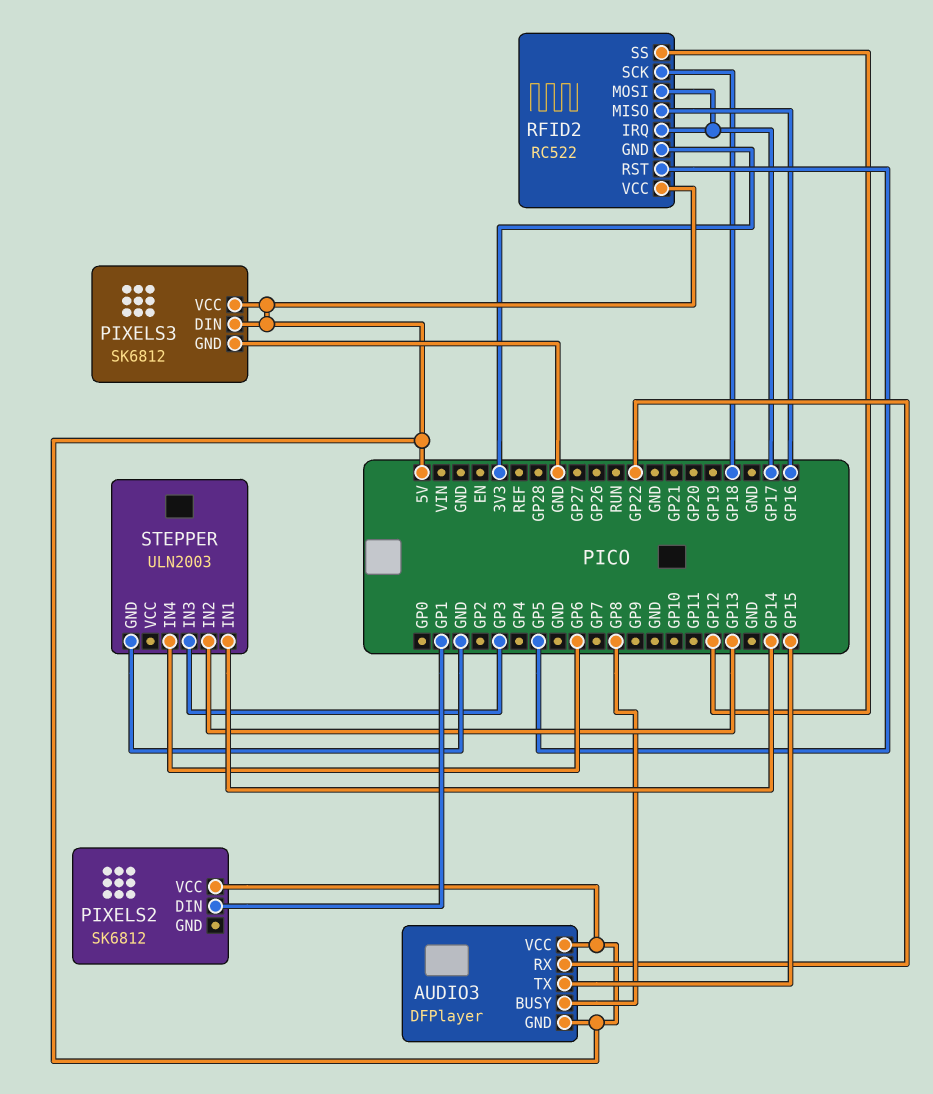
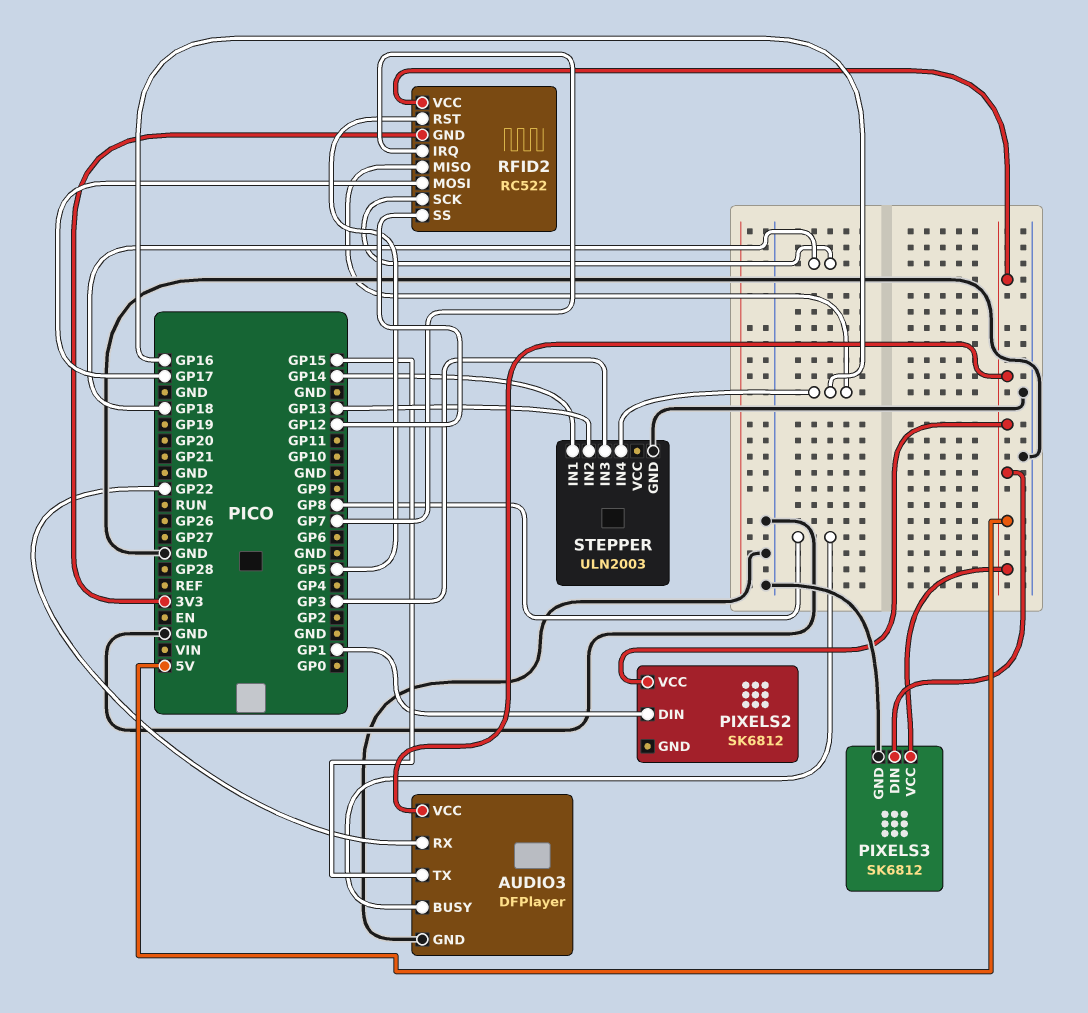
AUDIO3 pin GND: 5V -> GND
RFID2 pin IRQ: GP17 -> GP7
STEPPER pin IN4: GP6 -> GP16

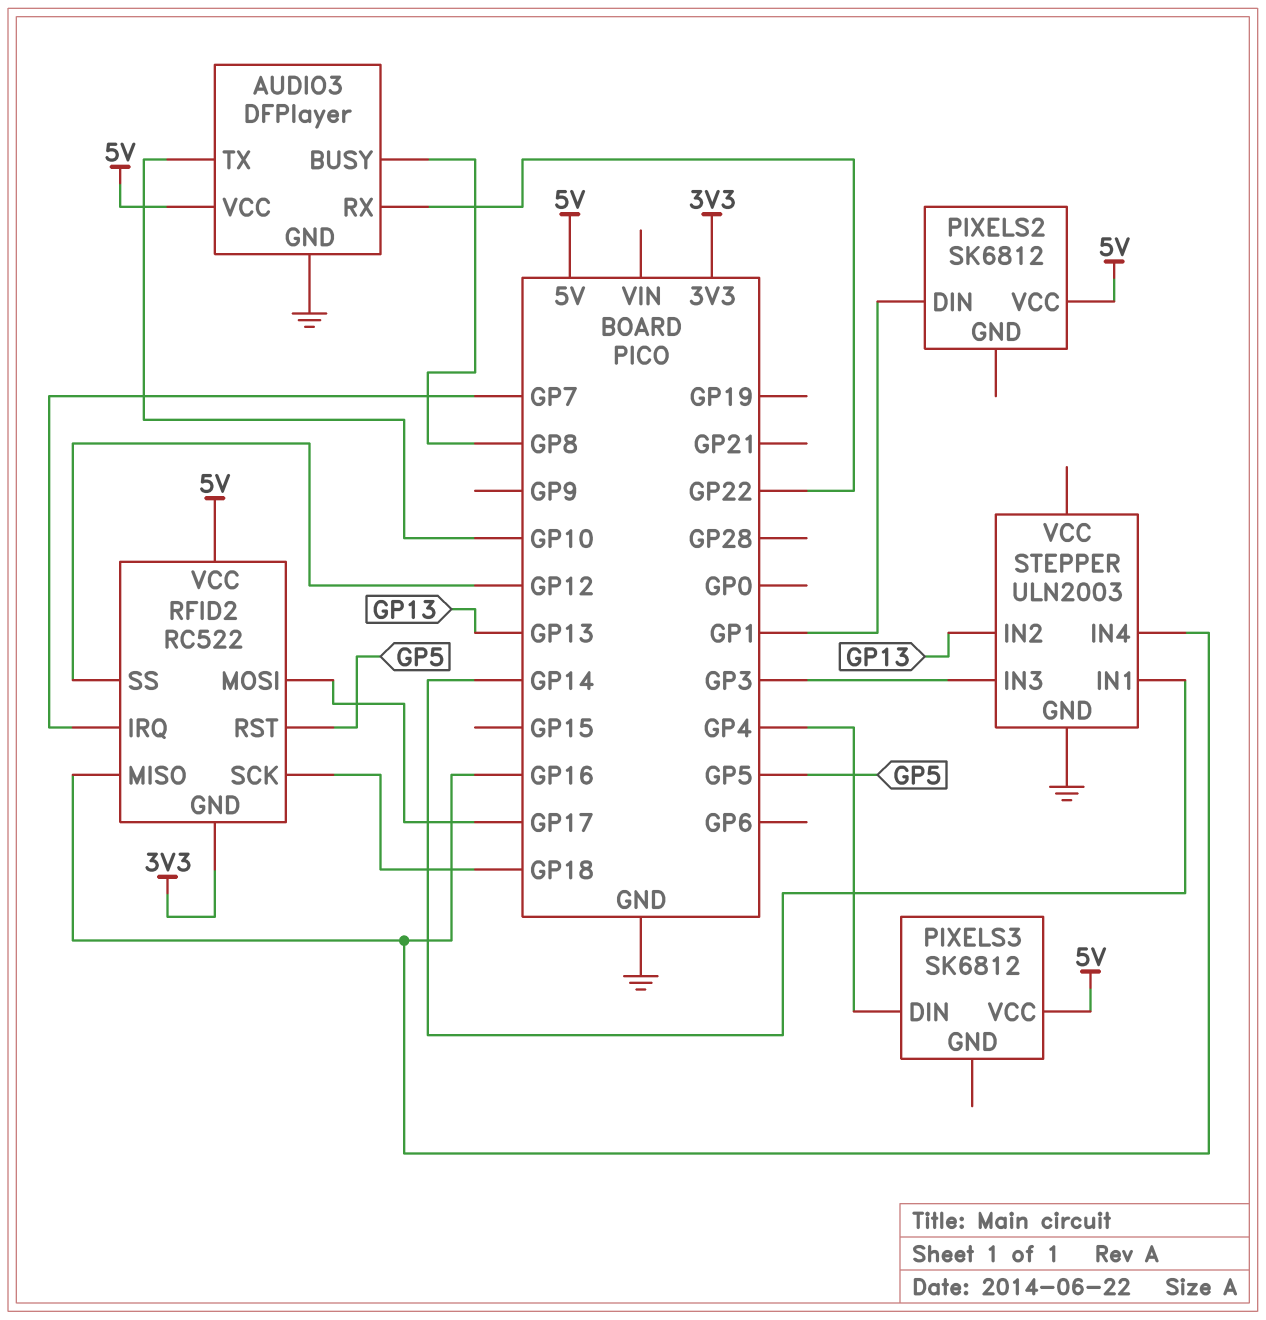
AUDIO3 pin TX: GP15 -> GP10
PIXELS3 pin DIN: 5V -> GP4
PIXELS3 pin GND: GND -> none

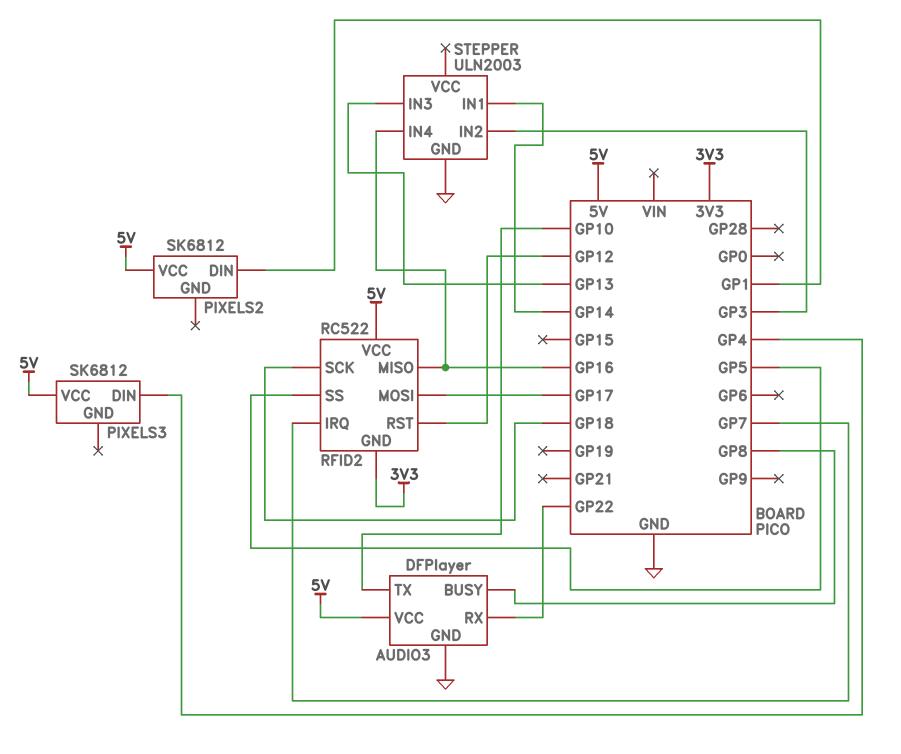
RFID2 pin RST: GP5 -> GP12
RFID2 pin SS: GP12 -> GP5
STEPPER pin IN2: GP13 -> GP3
STEPPER pin IN3: GP3 -> GP13

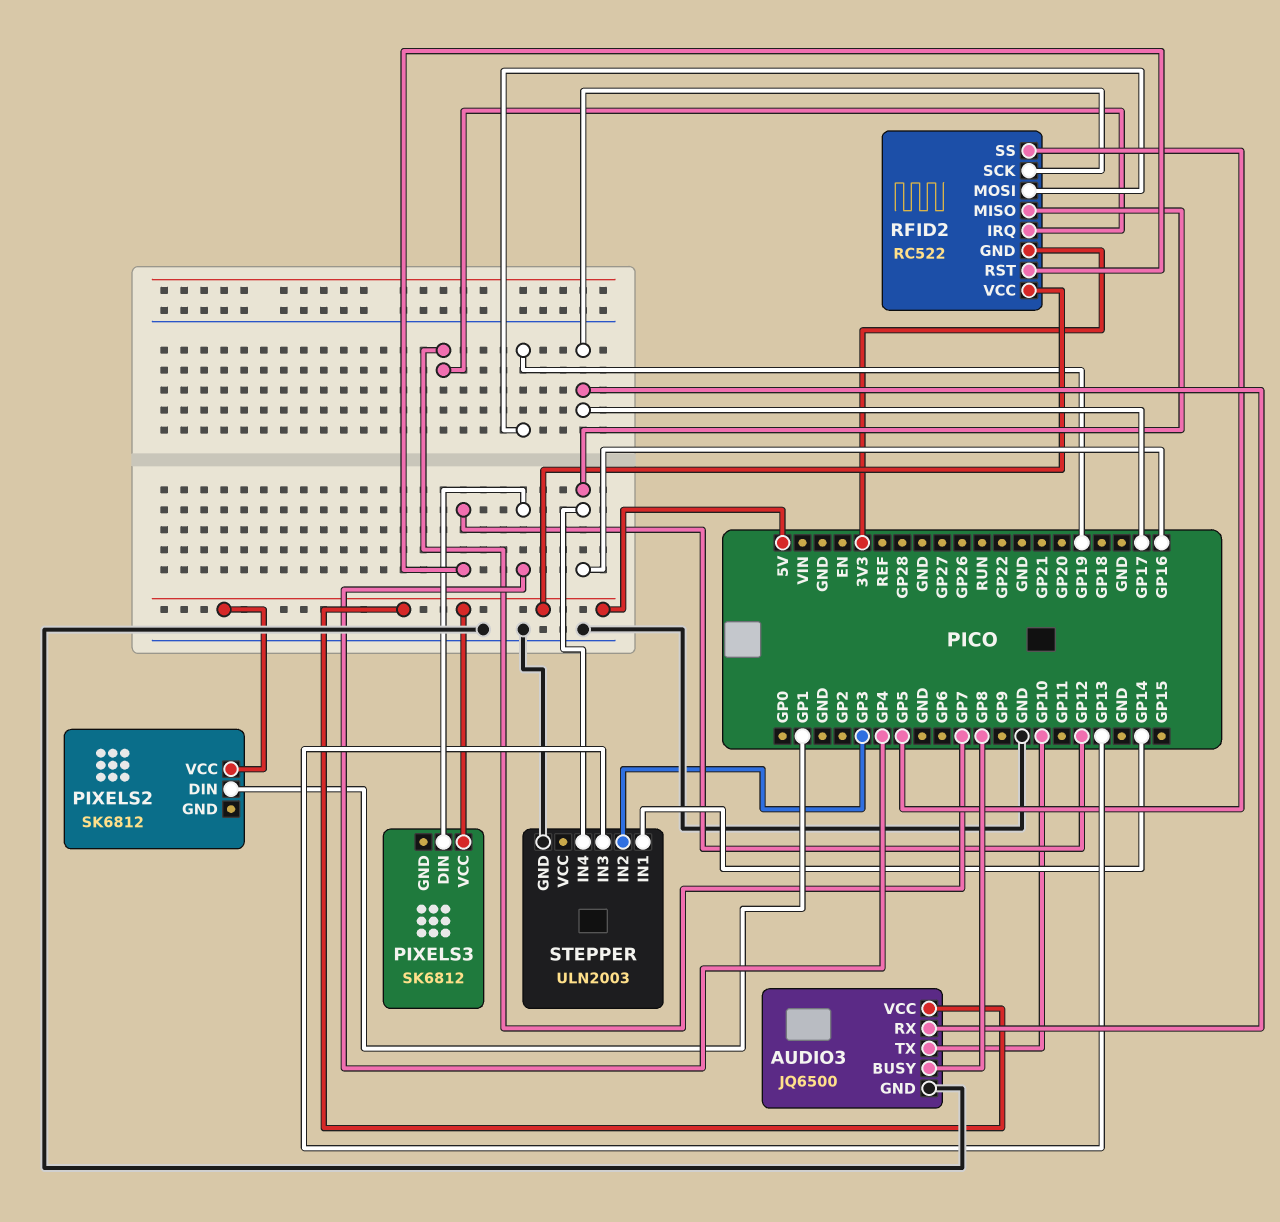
AUDIO3: DFPlayer -> JQ6500
AUDIO3 pin RX: GP22 -> GP17
RFID2 pin MOSI: GP17 -> GP19
RFID2 pin SCK: GP18 -> GP17

